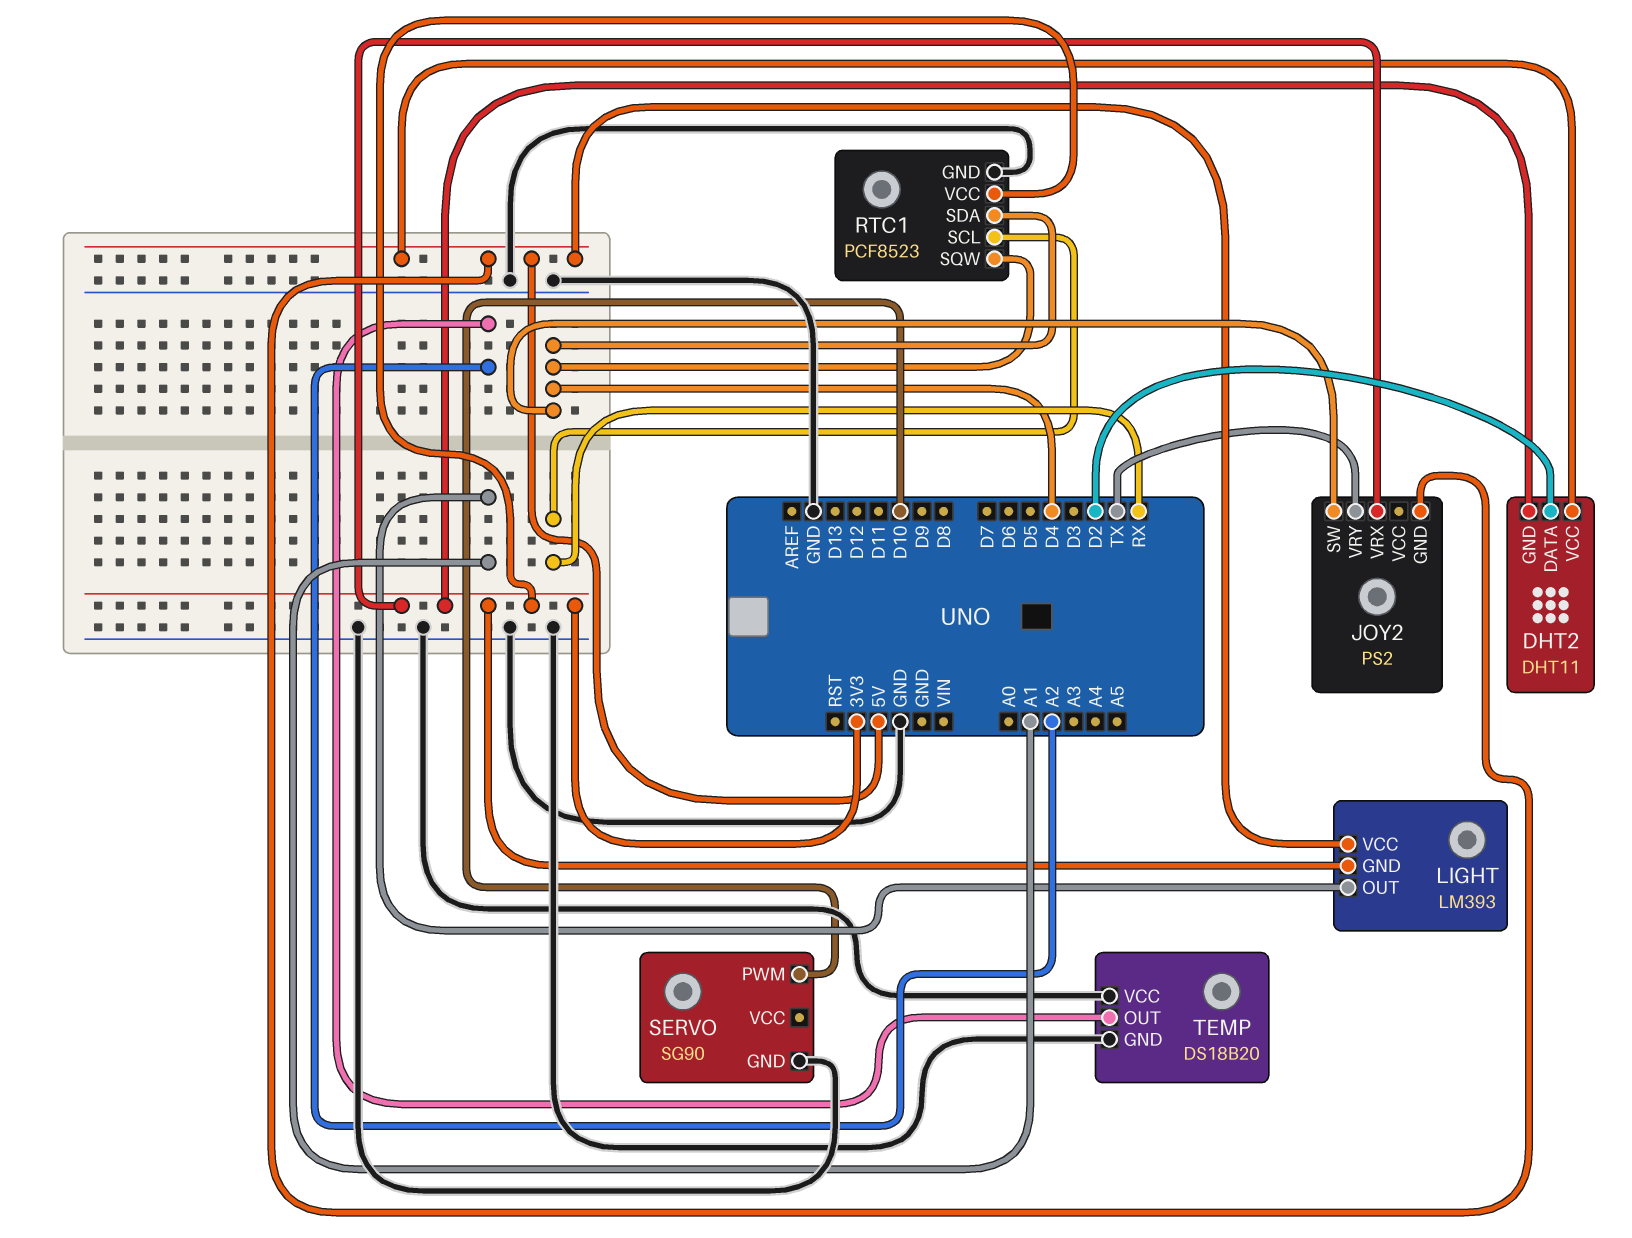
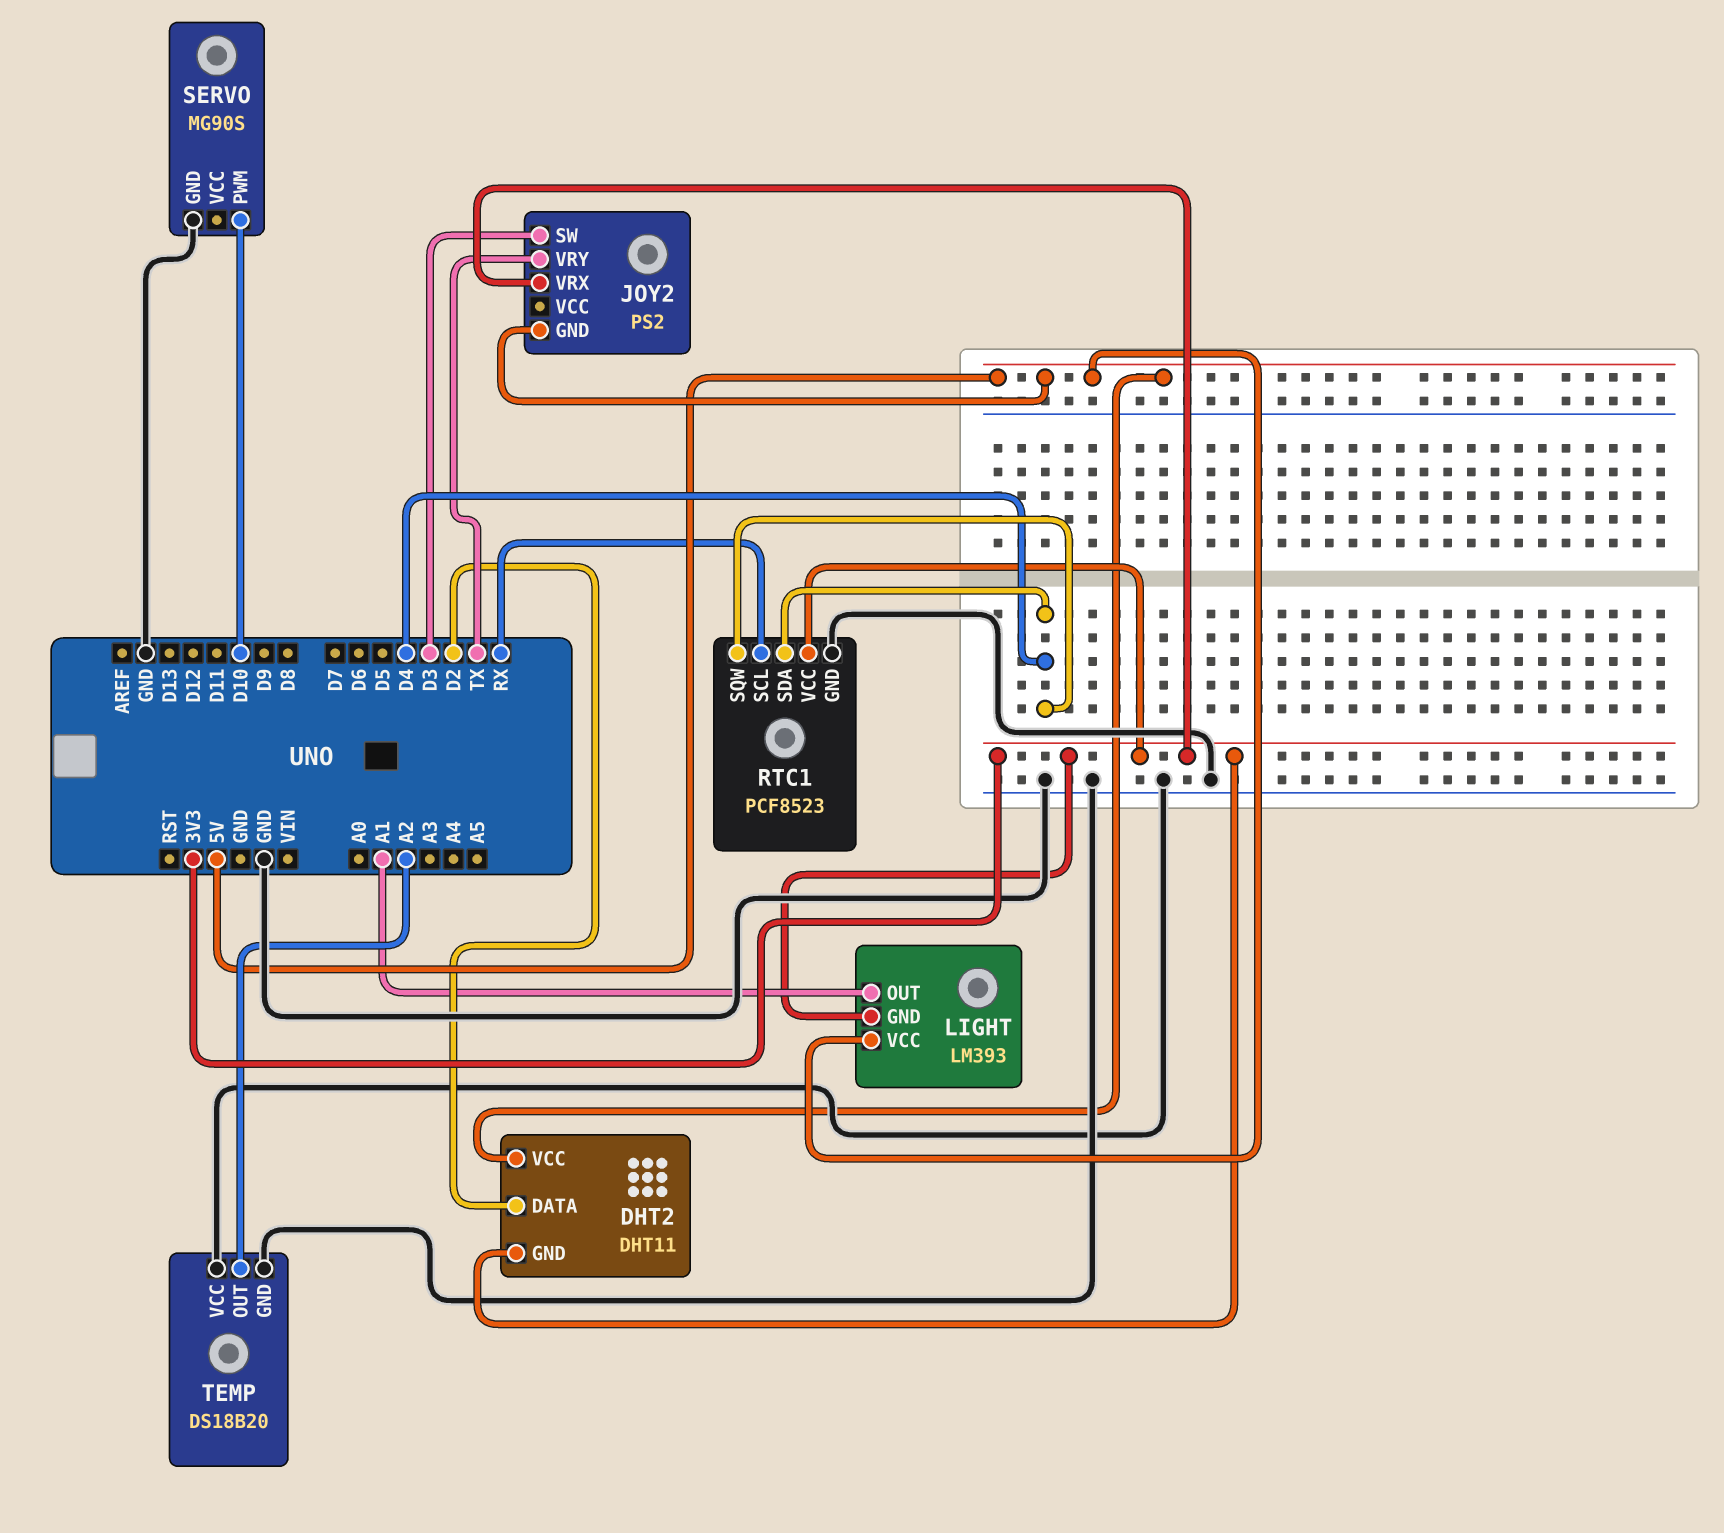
JOY2 pin SW: D4 -> D3
SERVO: SG90 -> MG90S

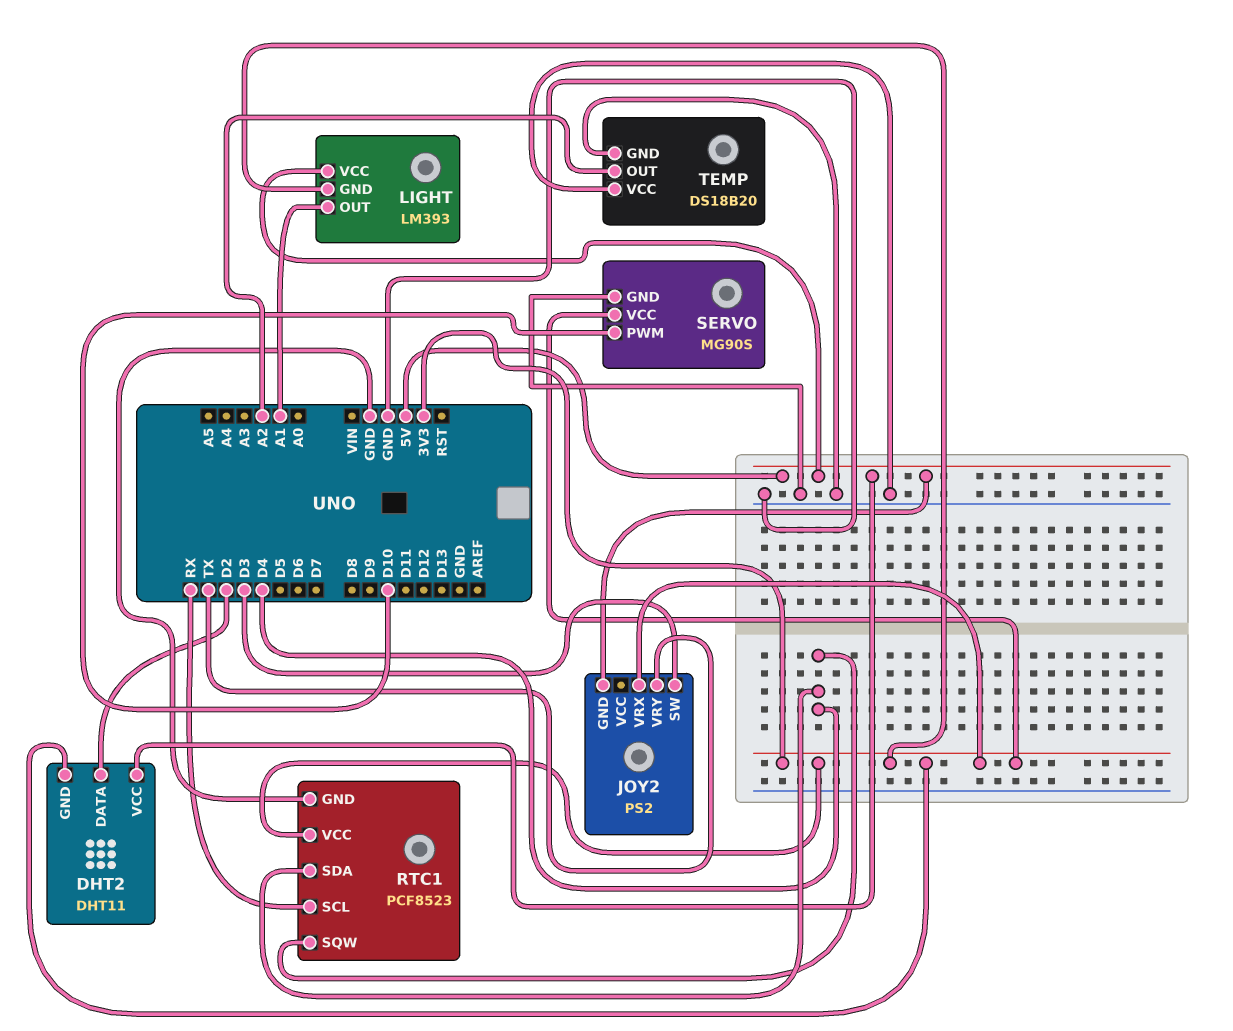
SERVO pin VCC: none -> 3V3

